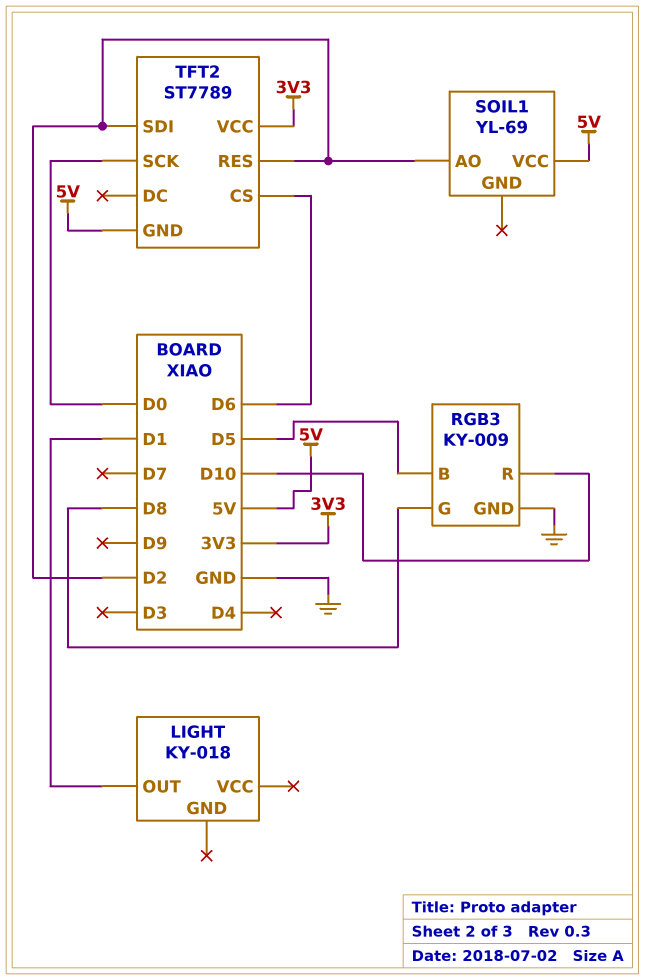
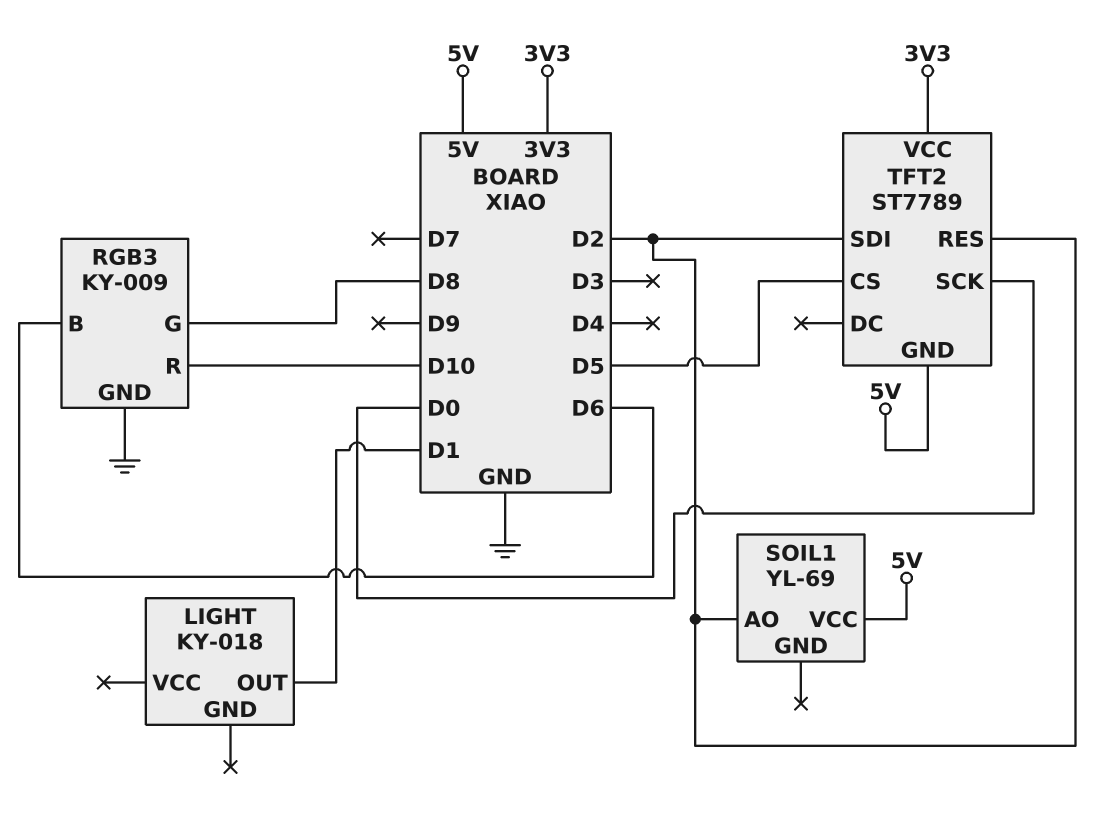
RGB3 pin B: D5 -> D6
TFT2 pin CS: D6 -> D5

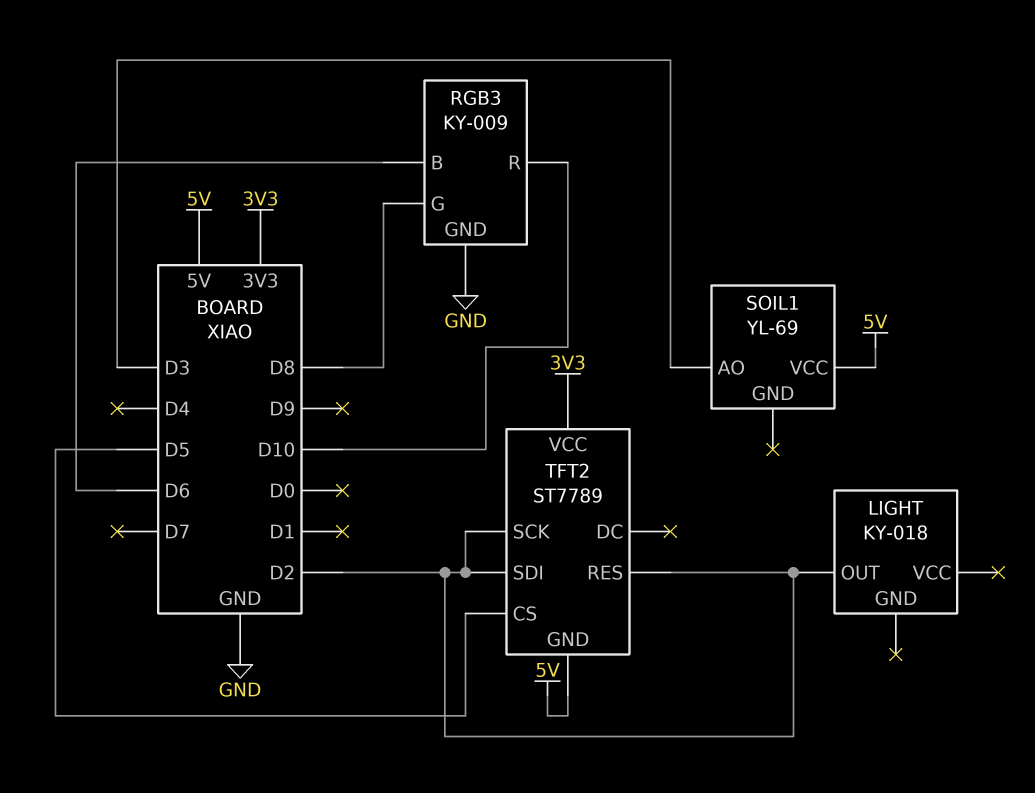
LIGHT pin OUT: D1 -> D2
SOIL1 pin AO: D2 -> D3
TFT2 pin SCK: D0 -> D2

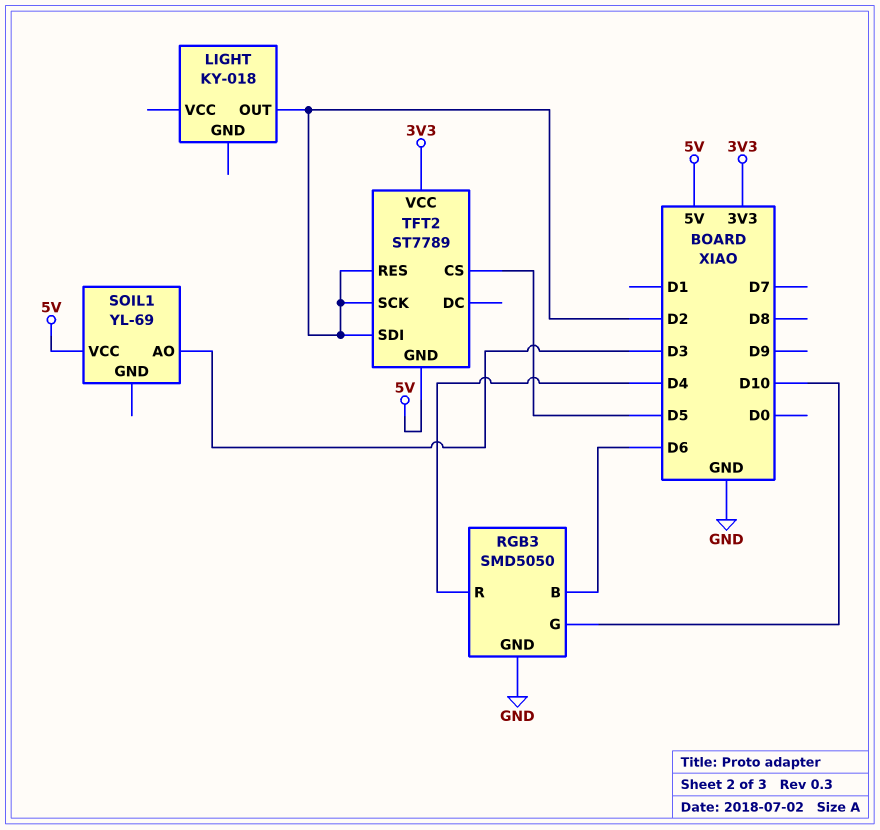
RGB3: KY-009 -> SMD5050
RGB3 pin G: D8 -> D10
RGB3 pin R: D10 -> D4

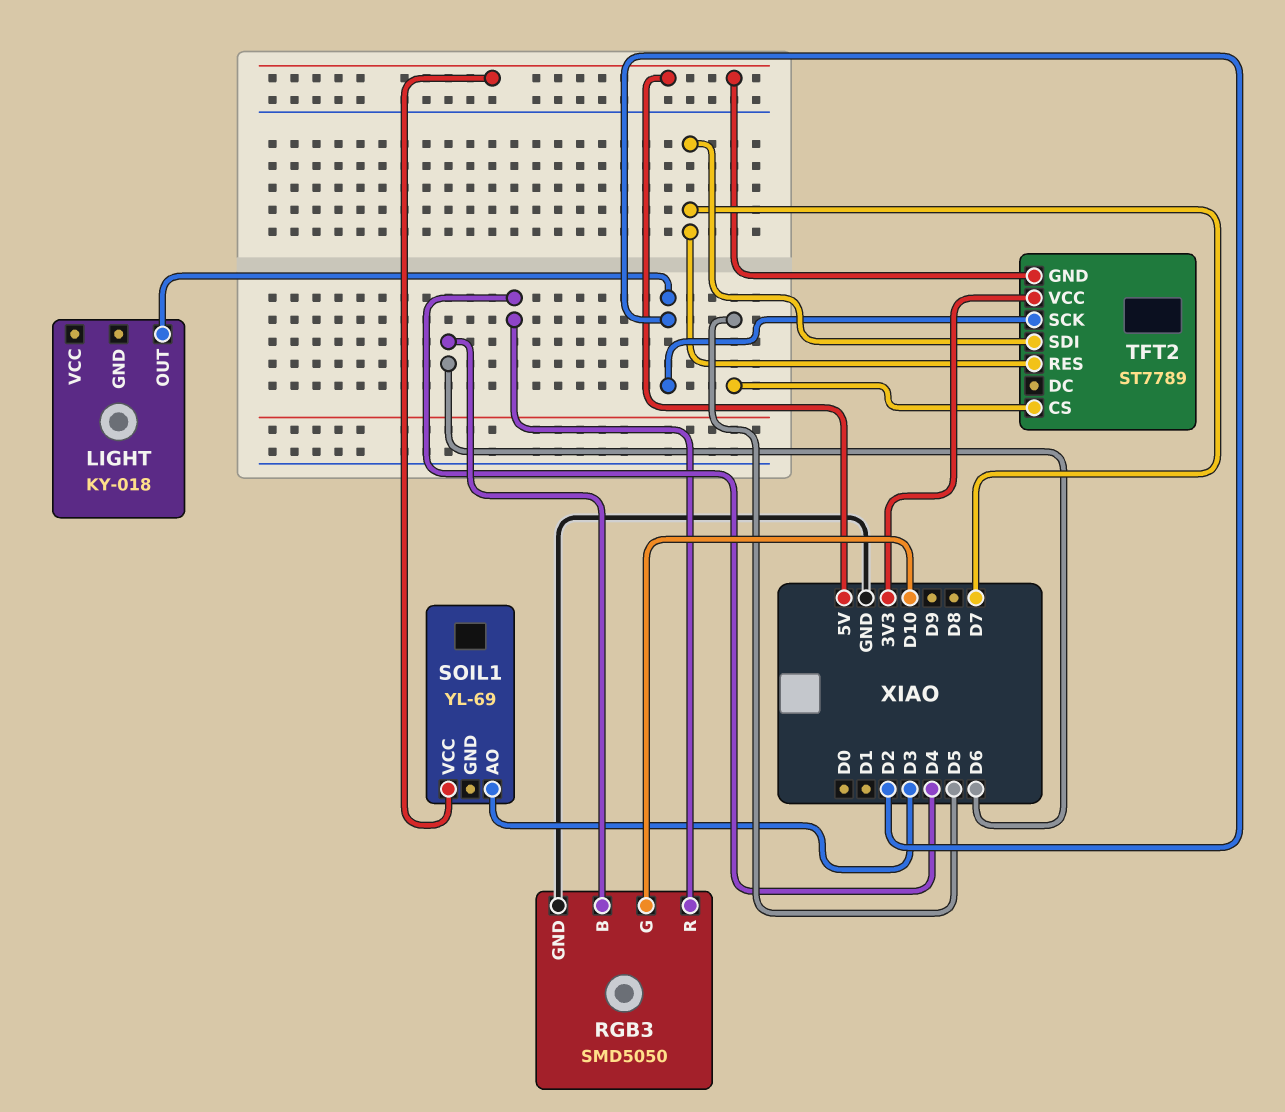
TFT2 pin RES: D2 -> D7
TFT2 pin SDI: D2 -> D7

